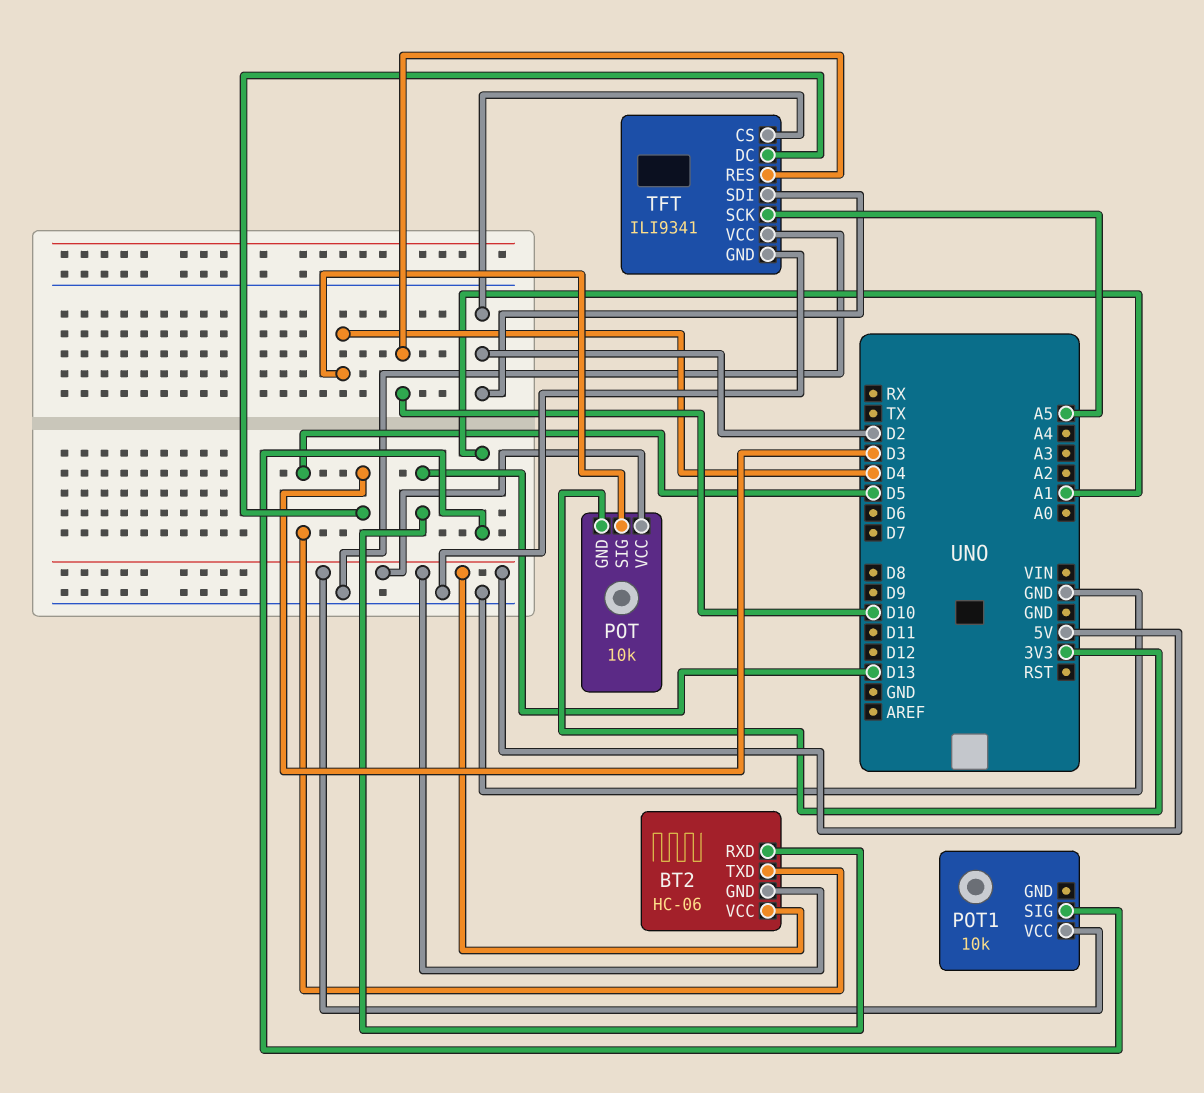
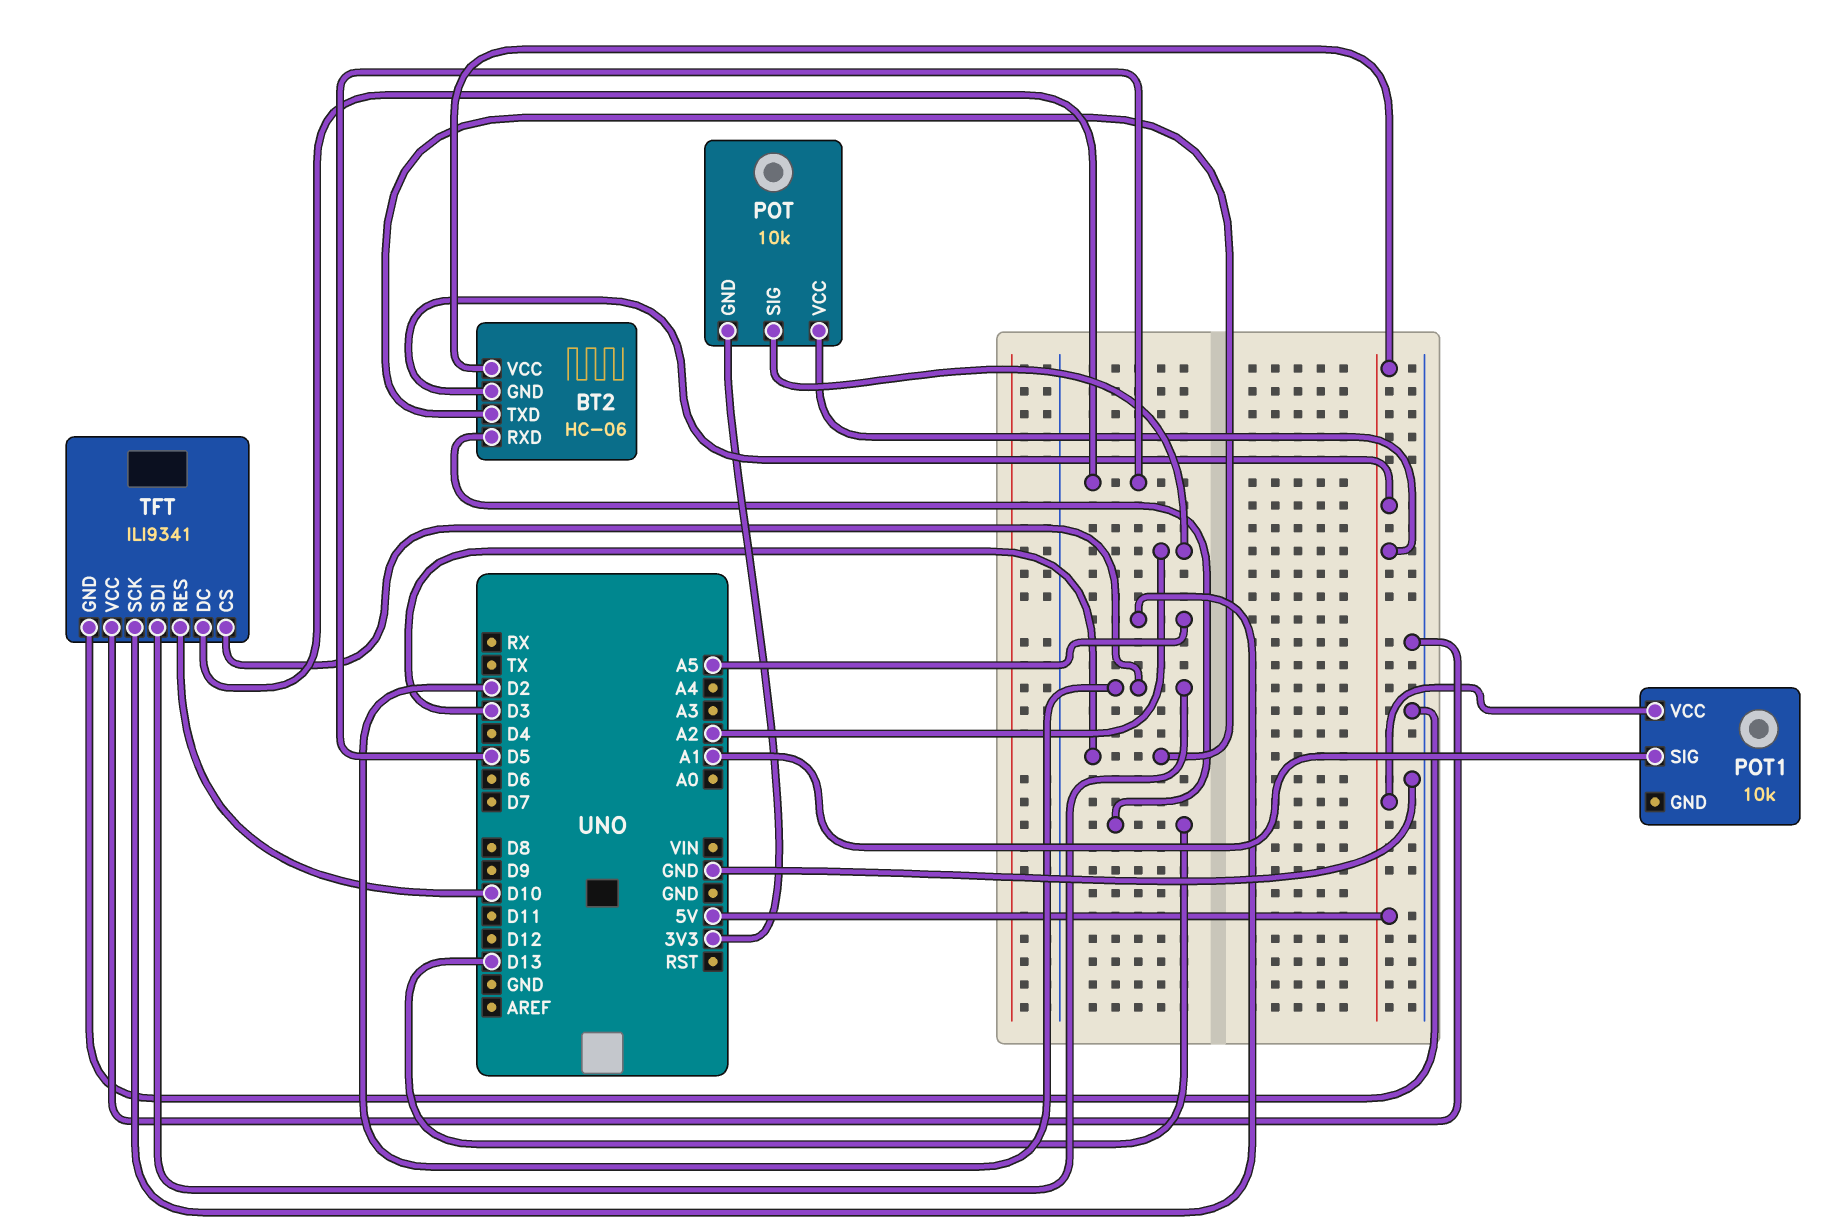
BT2 pin TXD: D5 -> D3
POT pin SIG: D4 -> A2
TFT pin DC: D3 -> D5

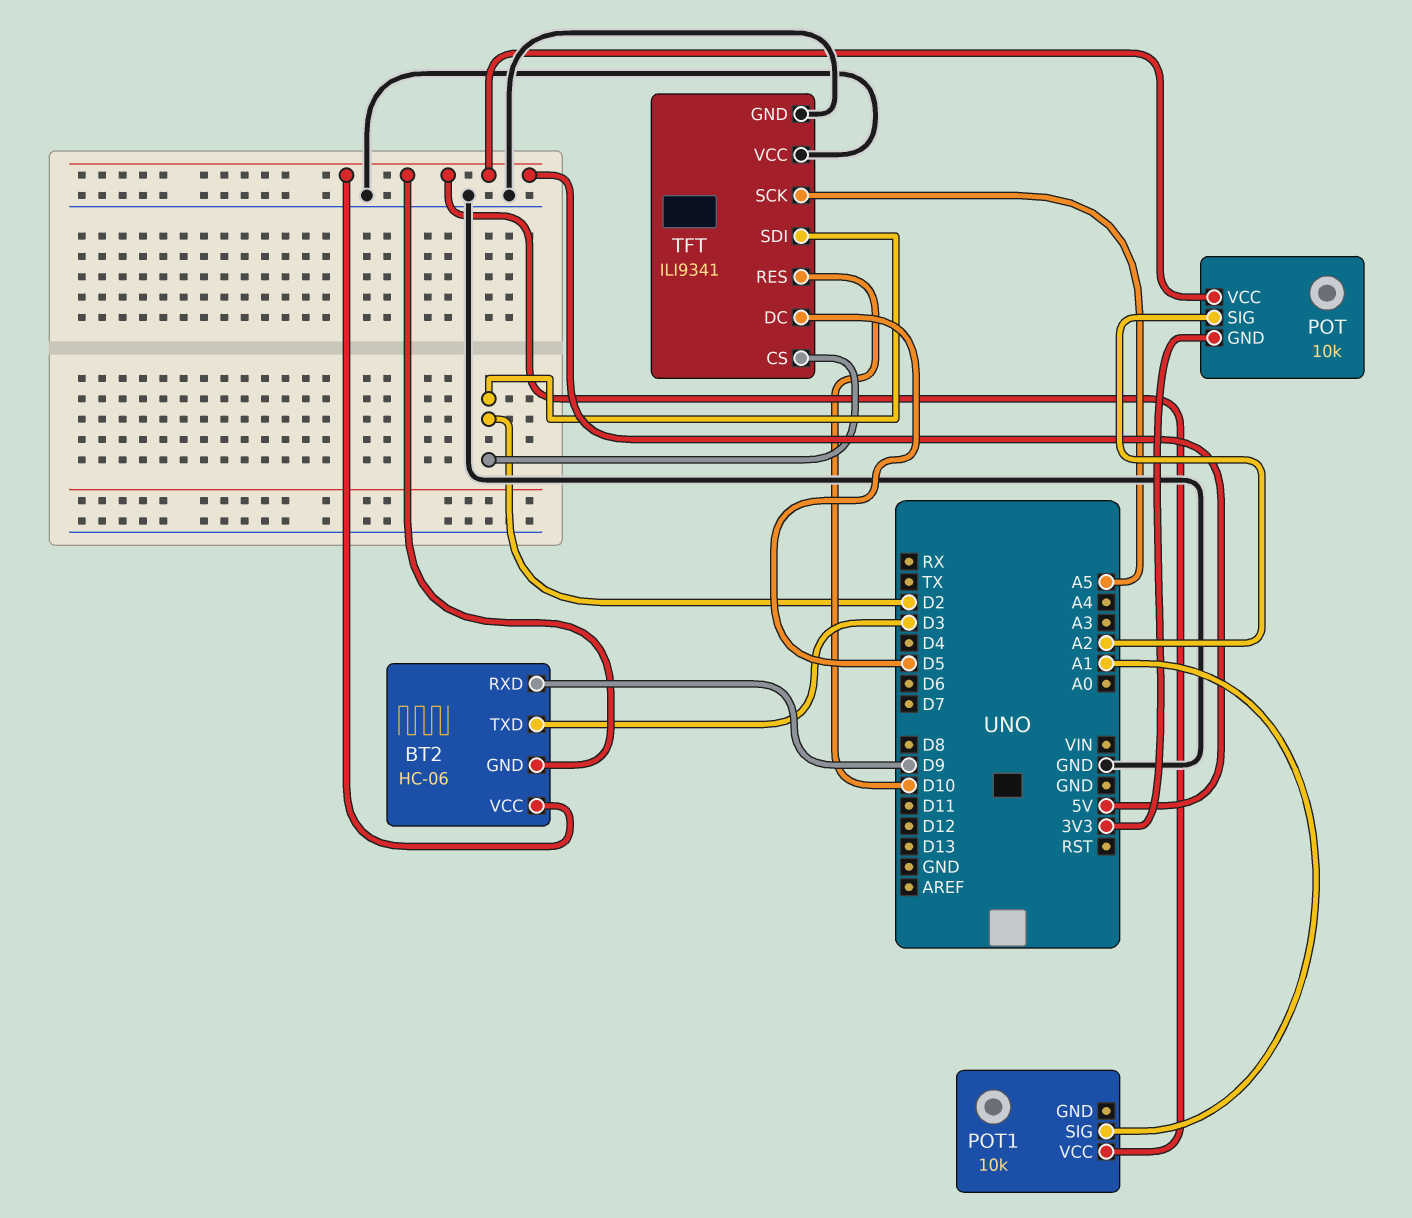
BT2 pin RXD: D13 -> D9

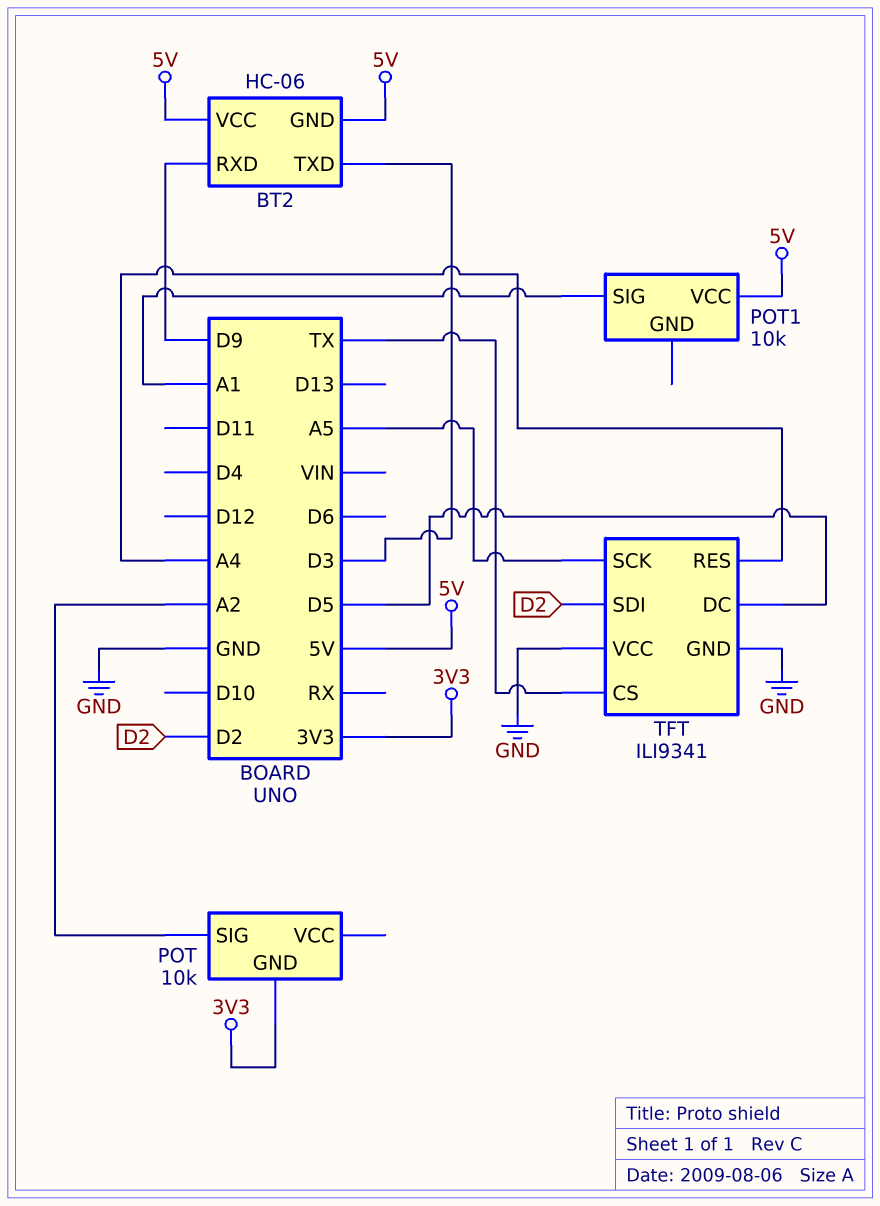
POT pin VCC: 5V -> none
TFT pin CS: D2 -> TX
TFT pin RES: D10 -> A4

